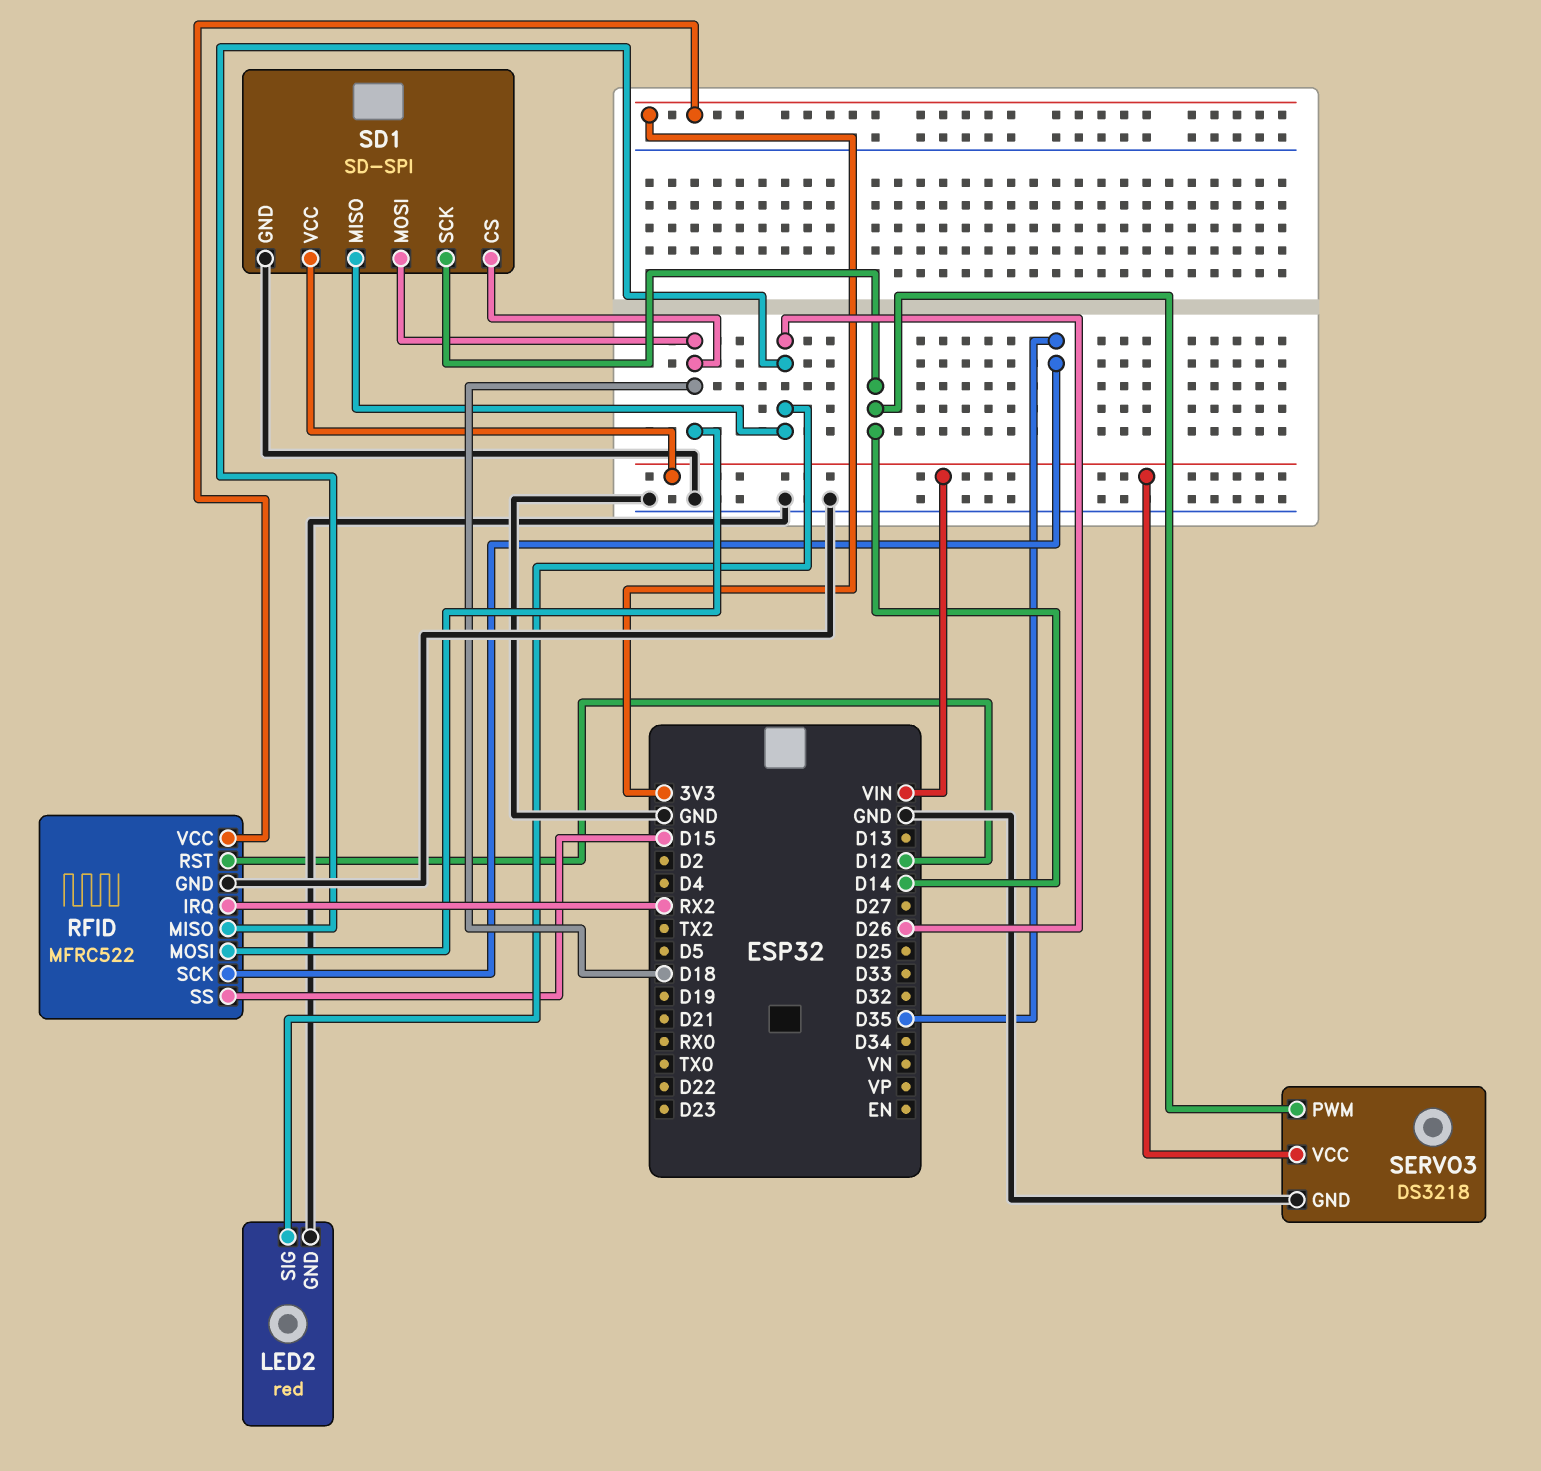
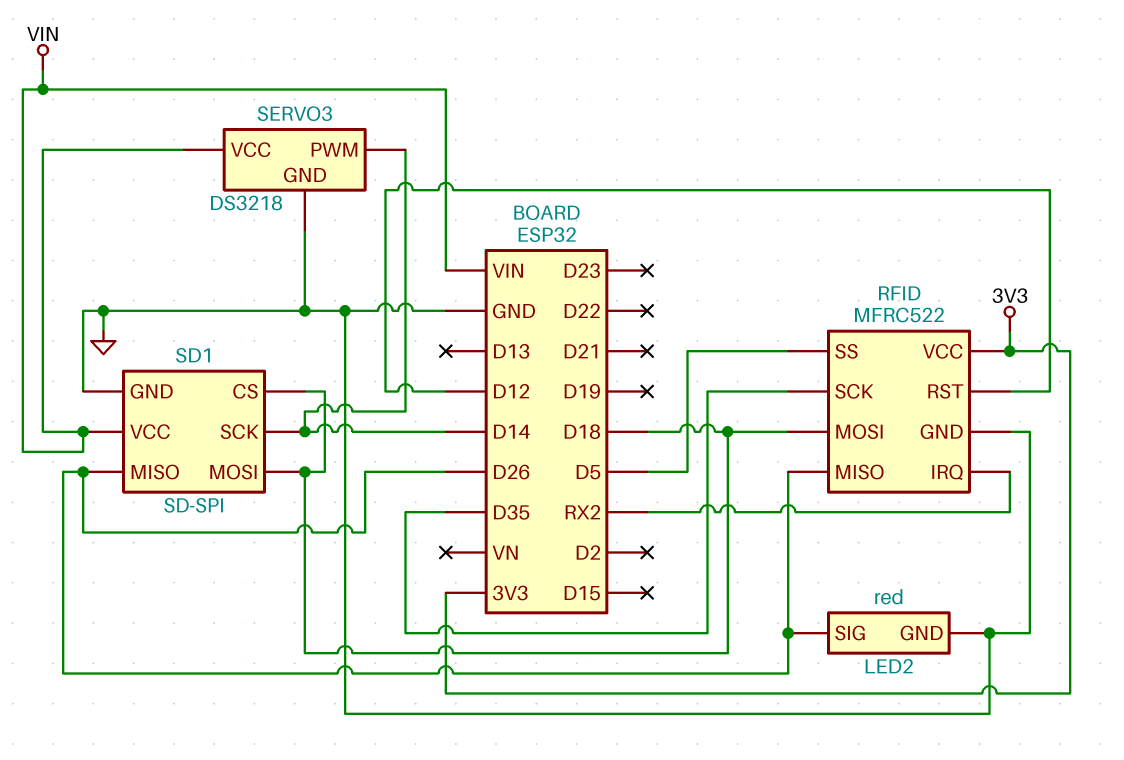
RFID pin SS: D15 -> D5

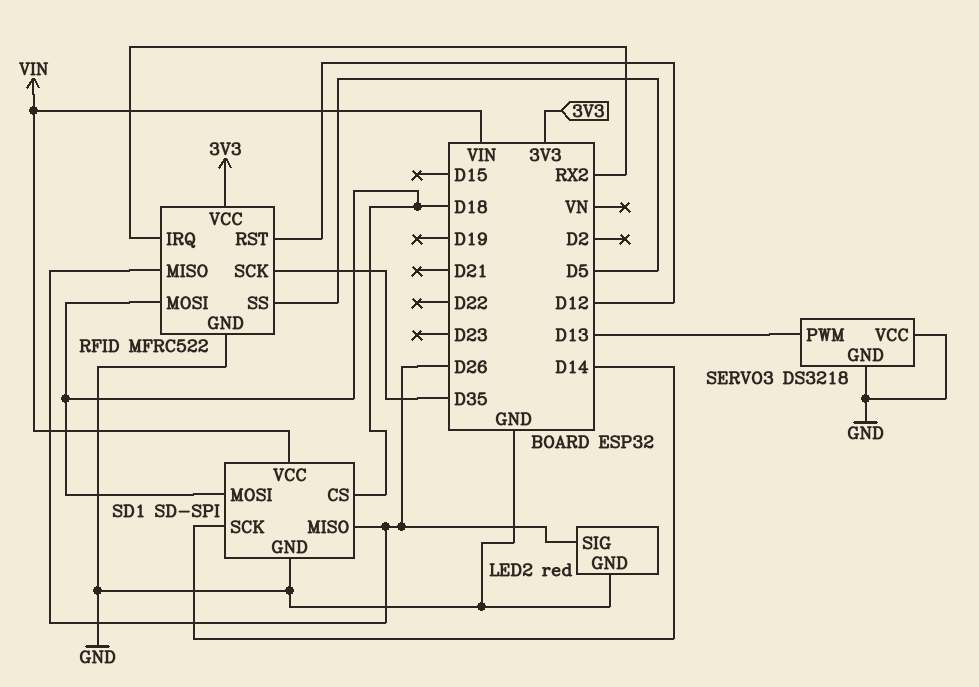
SERVO3 pin PWM: D14 -> D13
SERVO3 pin VCC: VIN -> GND

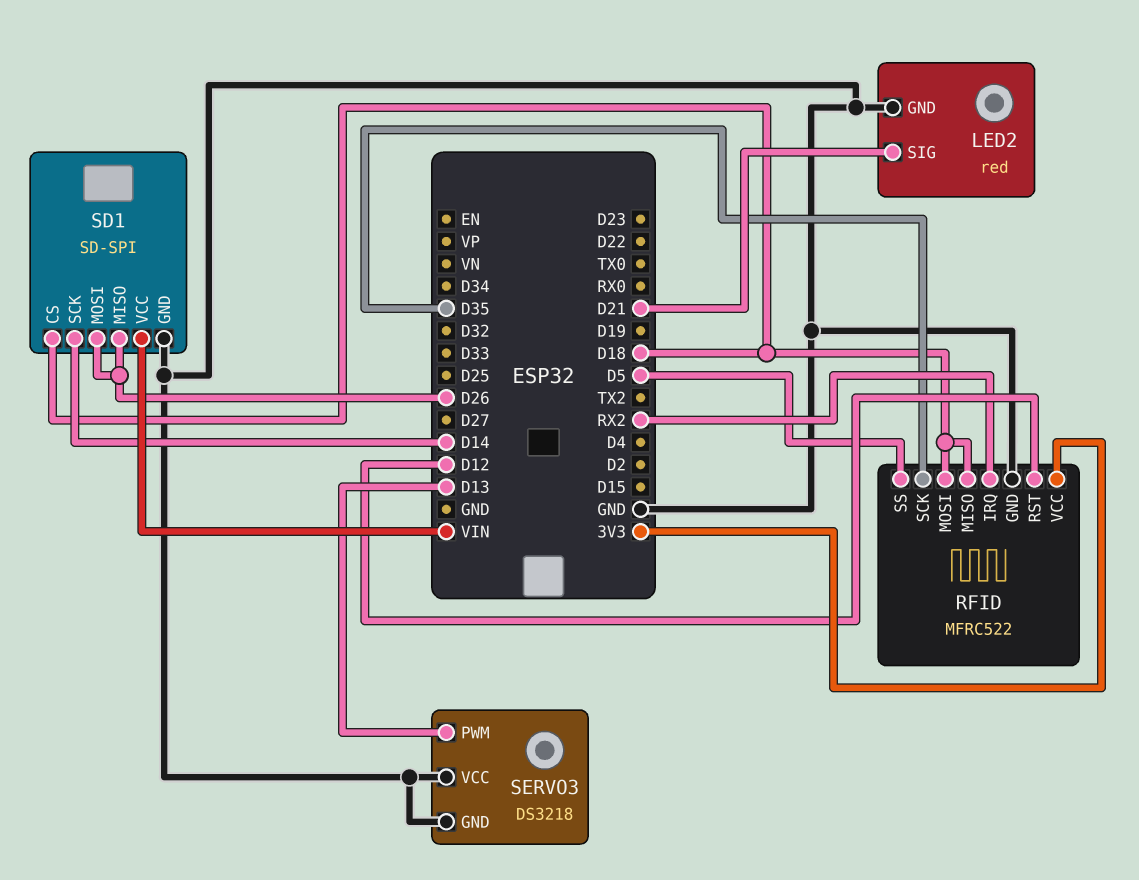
LED2 pin SIG: D26 -> D21
RFID pin MISO: D26 -> D18
SD1 pin MOSI: D18 -> D26

